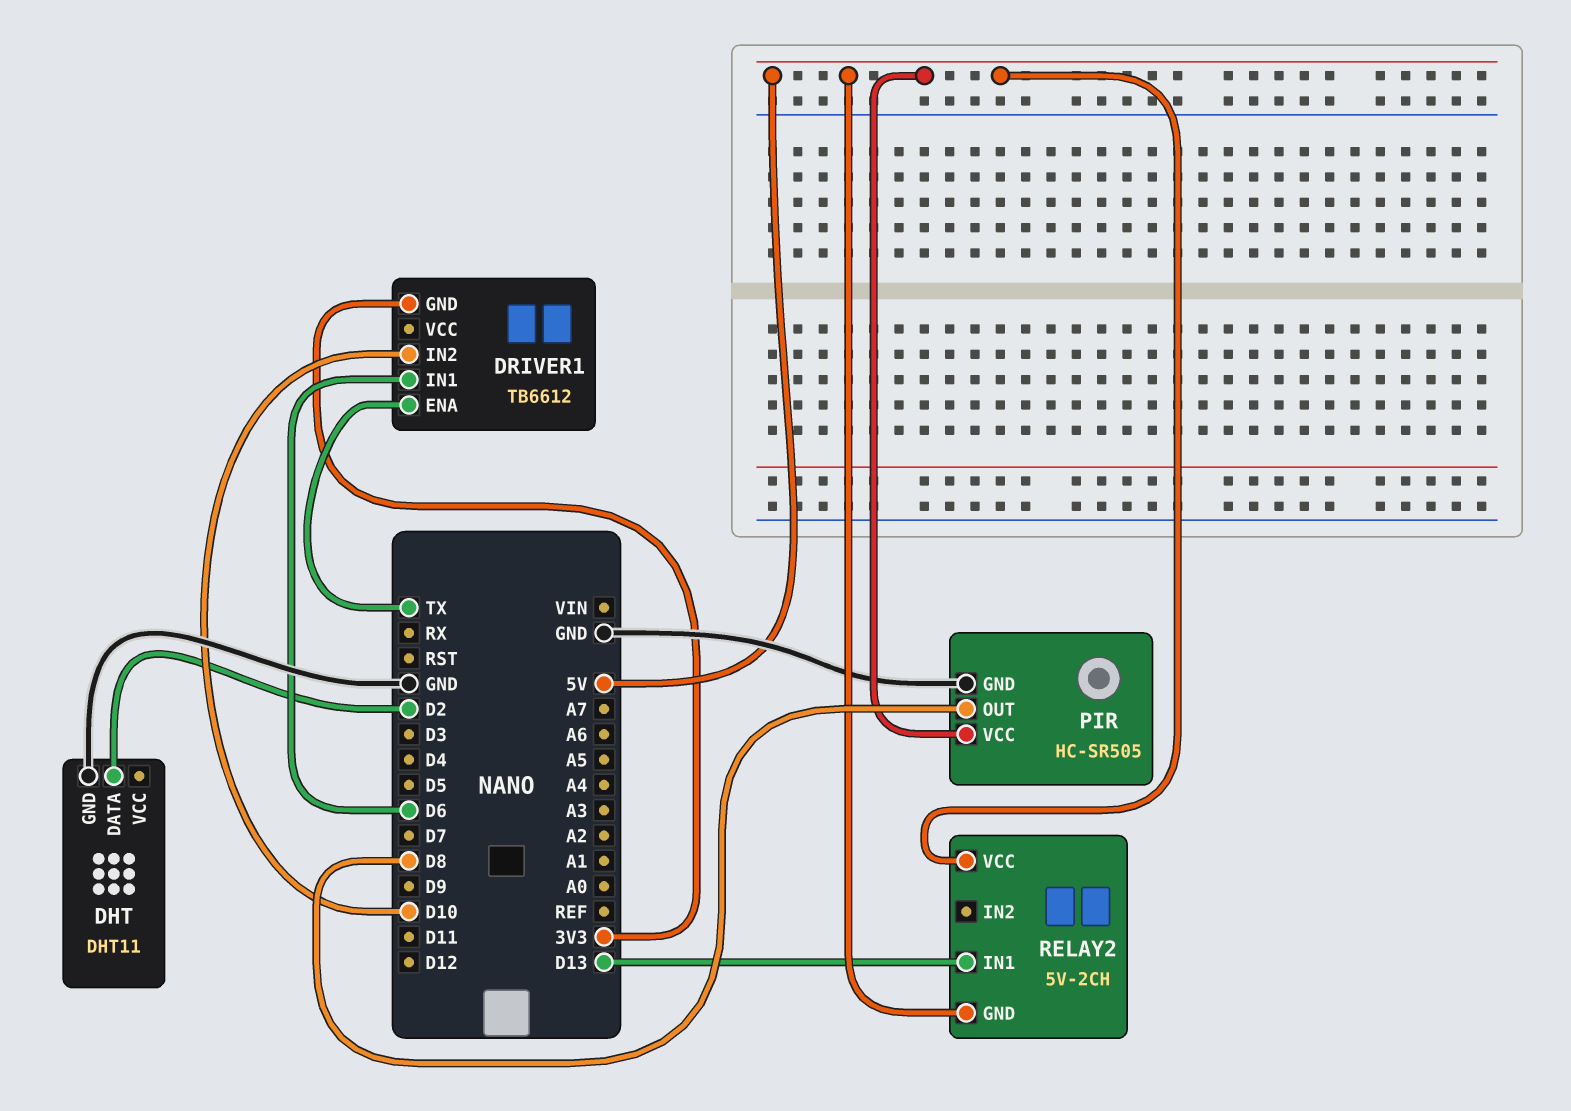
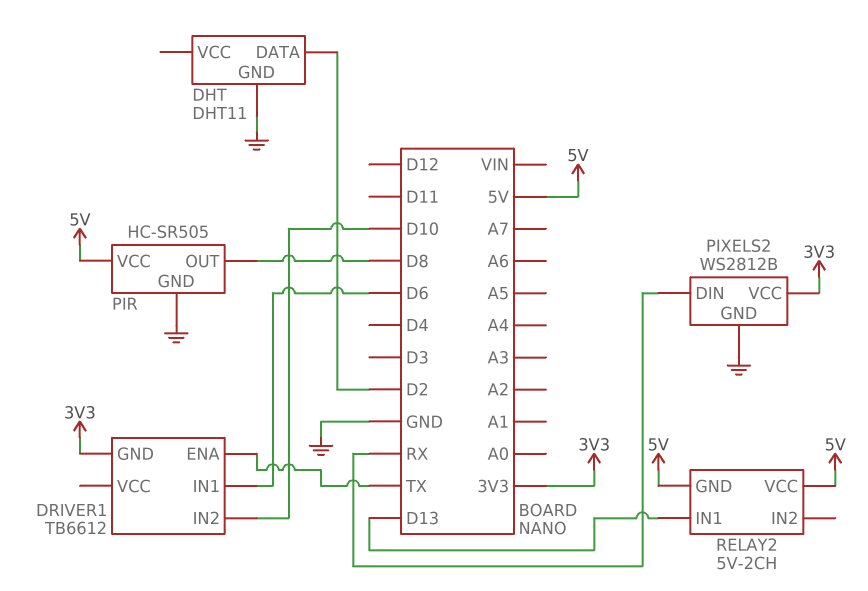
PIXELS2: none -> WS2812B
PIXELS2 pin DIN: none -> RX
PIXELS2 pin GND: none -> GND
PIXELS2 pin VCC: none -> 3V3

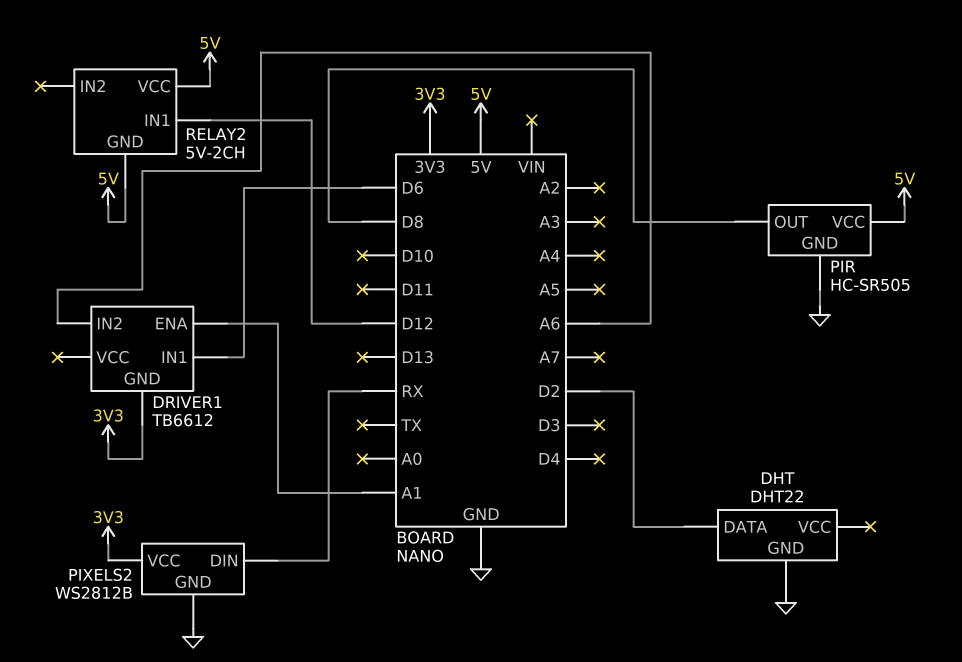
DHT: DHT11 -> DHT22
DRIVER1 pin ENA: TX -> A1
DRIVER1 pin IN2: D10 -> A6
RELAY2 pin IN1: D13 -> D12

